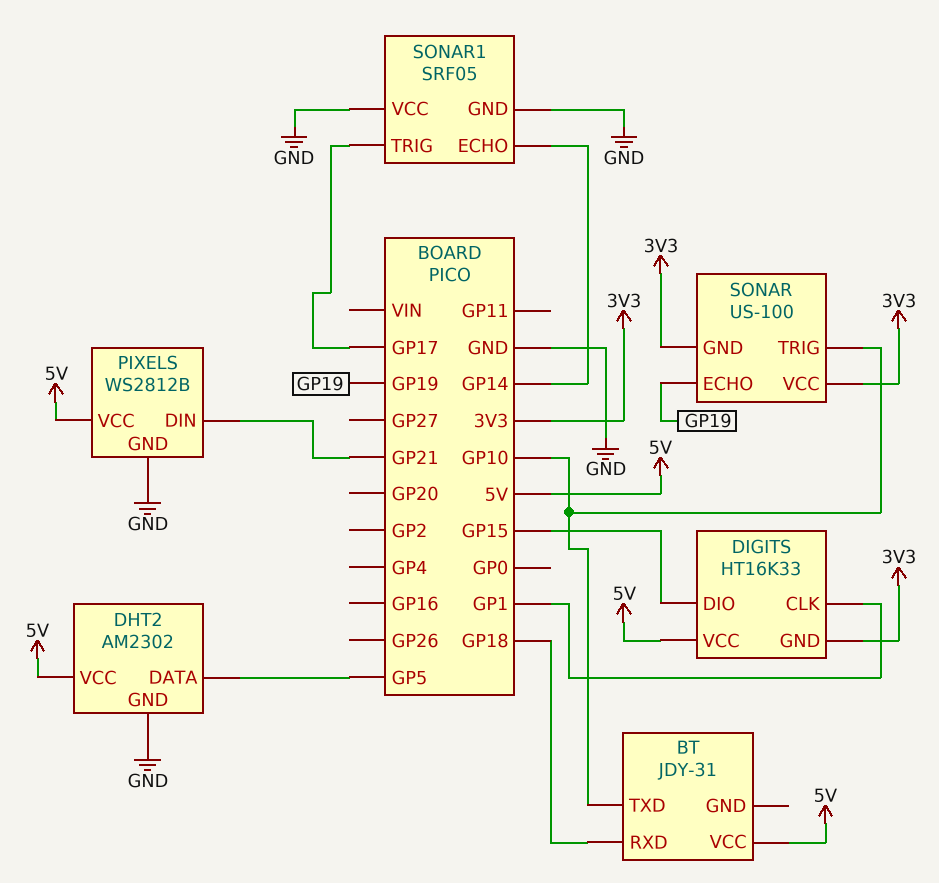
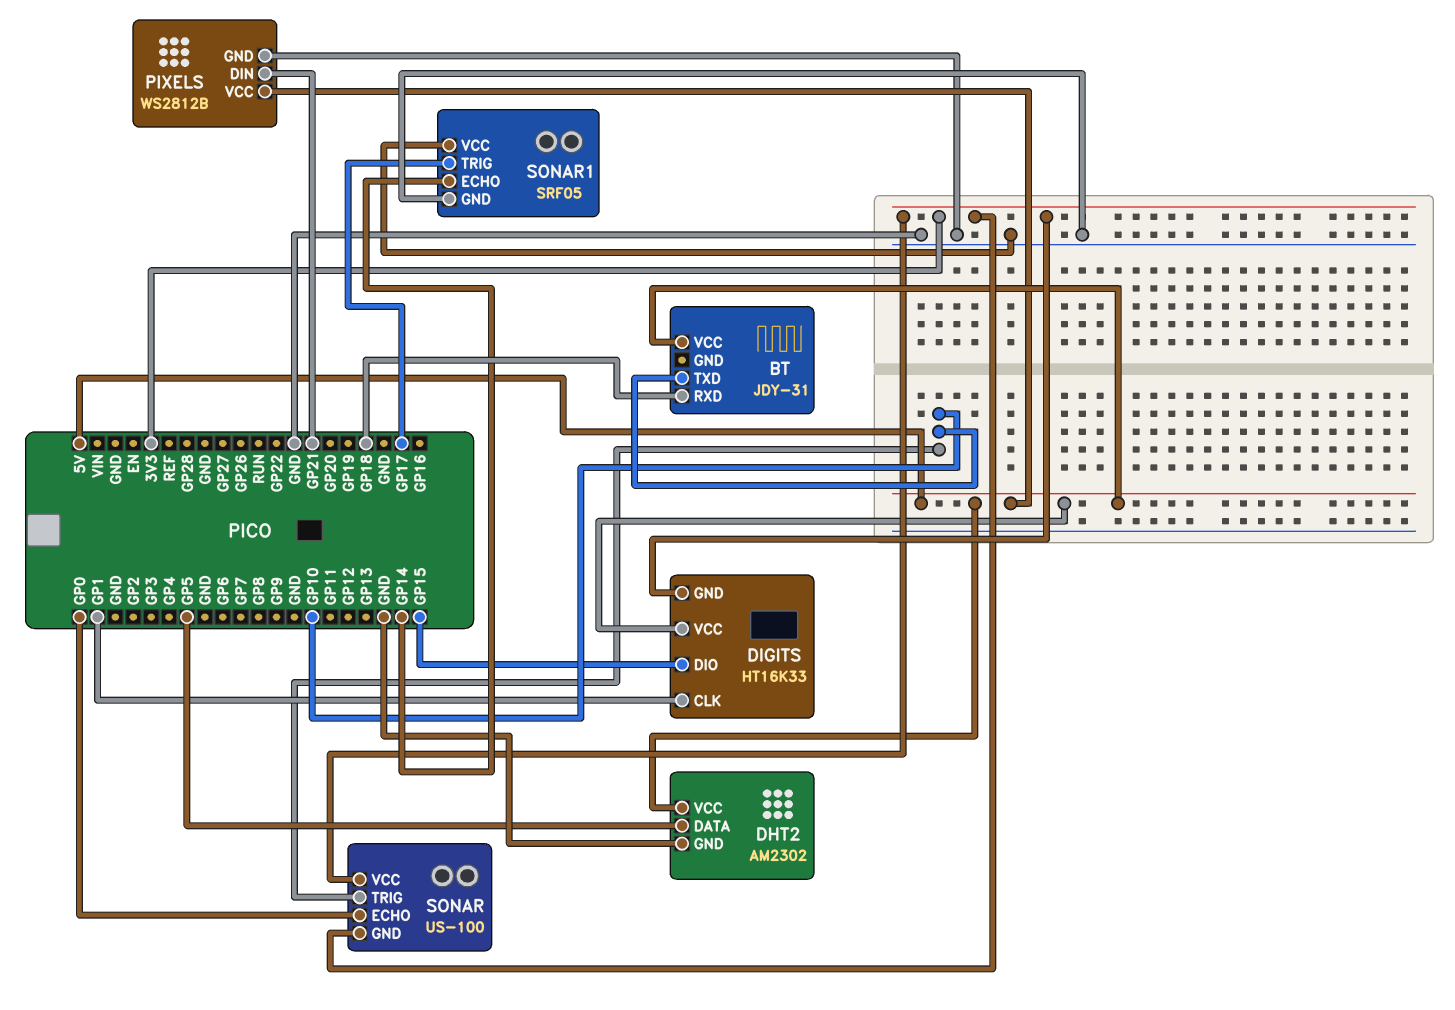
SONAR pin ECHO: GP19 -> GP0

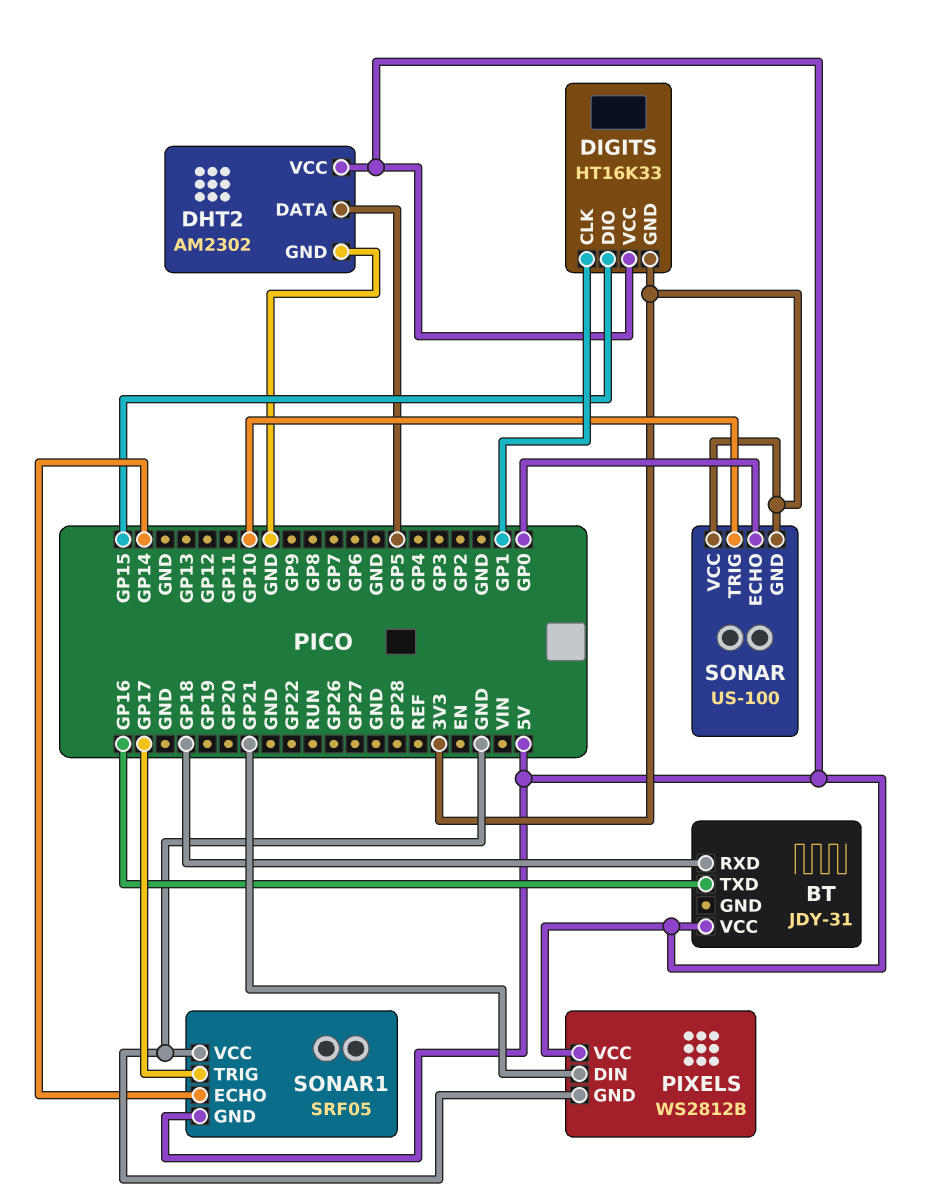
BT pin TXD: GP10 -> GP16
SONAR1 pin GND: GND -> 5V

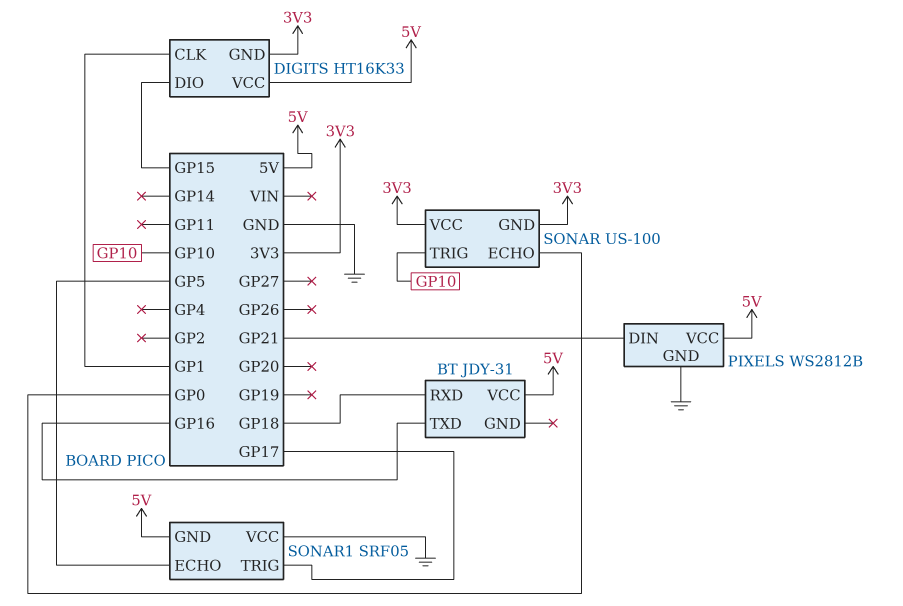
DHT2: AM2302 -> none
DHT2 pin DATA: GP5 -> none
DHT2 pin GND: GND -> none
DHT2 pin VCC: 5V -> none
SONAR1 pin ECHO: GP14 -> GP5

